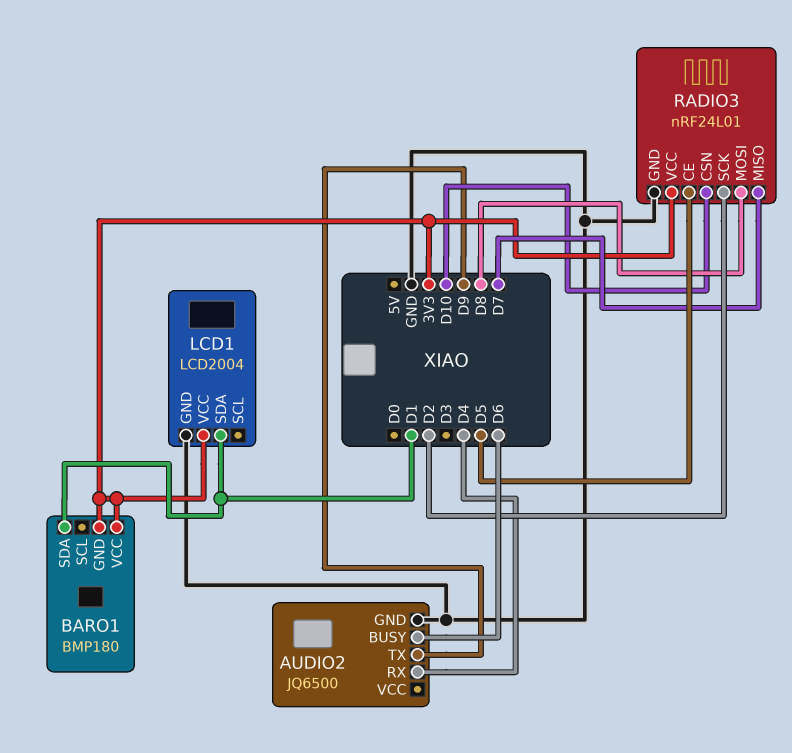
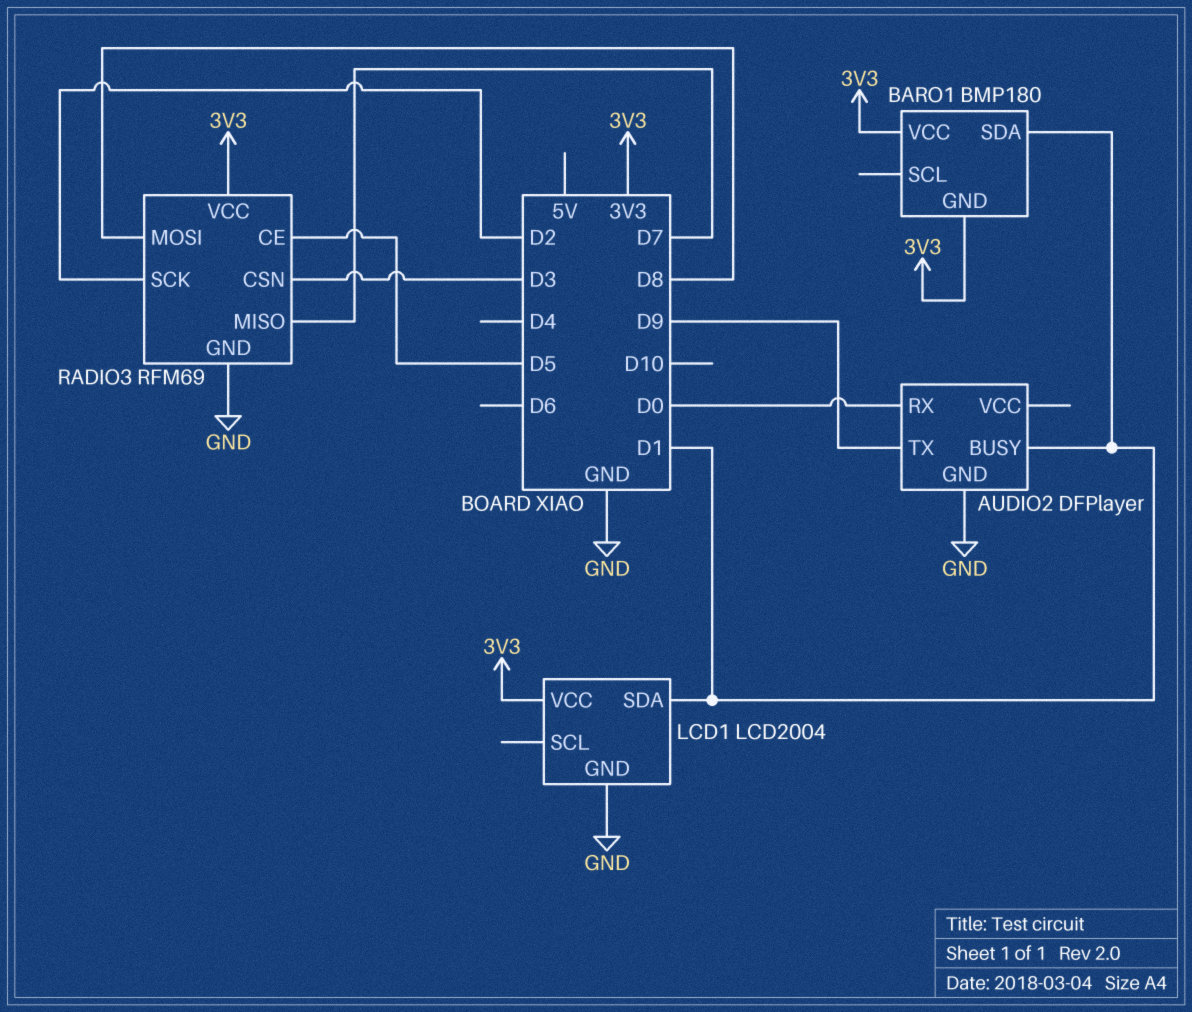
AUDIO2: JQ6500 -> DFPlayer
AUDIO2 pin BUSY: D6 -> D1
AUDIO2 pin RX: D4 -> D0
RADIO3: nRF24L01 -> RFM69
RADIO3 pin CSN: D10 -> D3

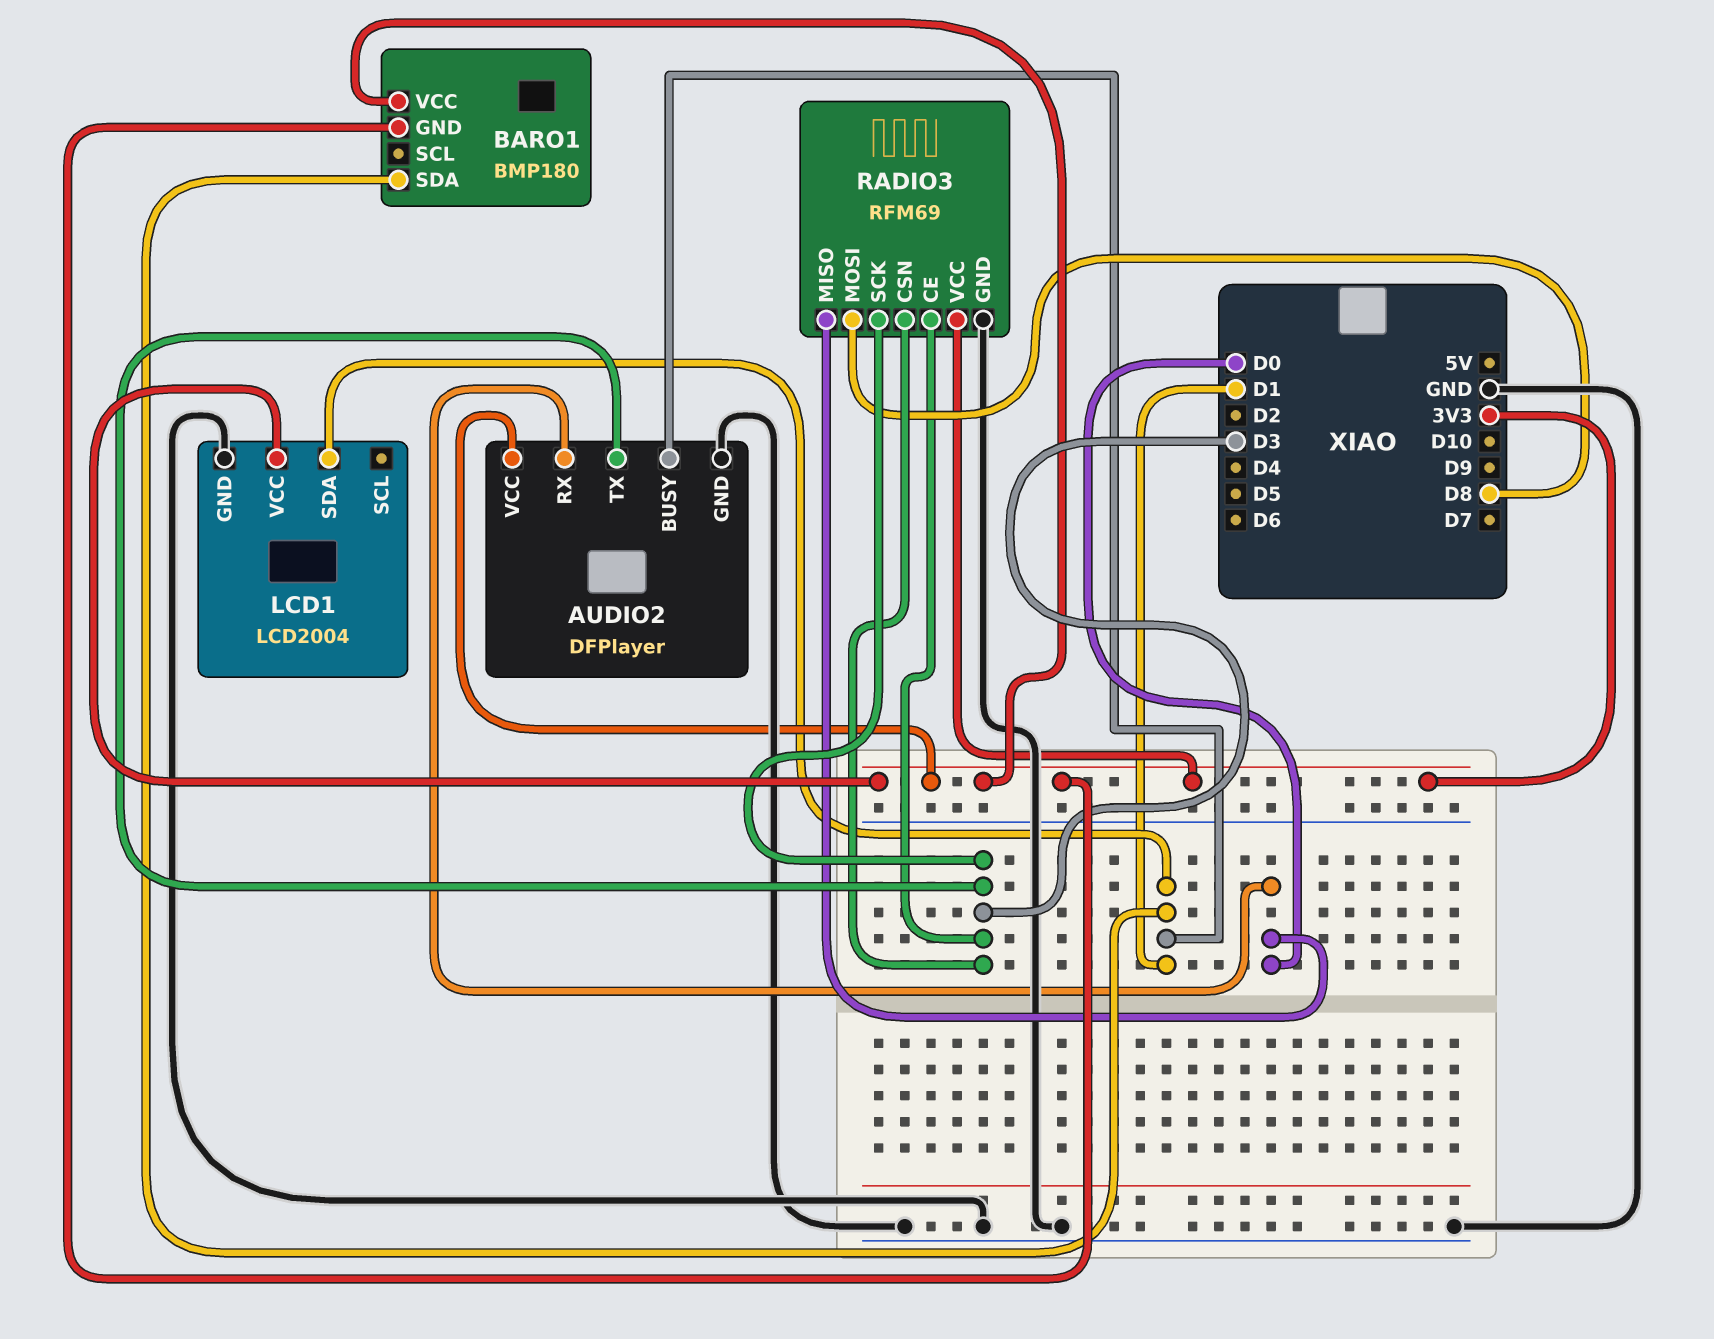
AUDIO2 pin TX: D9 -> D3
AUDIO2 pin VCC: none -> 3V3
RADIO3 pin CE: D5 -> D3
RADIO3 pin MISO: D7 -> D0
RADIO3 pin SCK: D2 -> D3

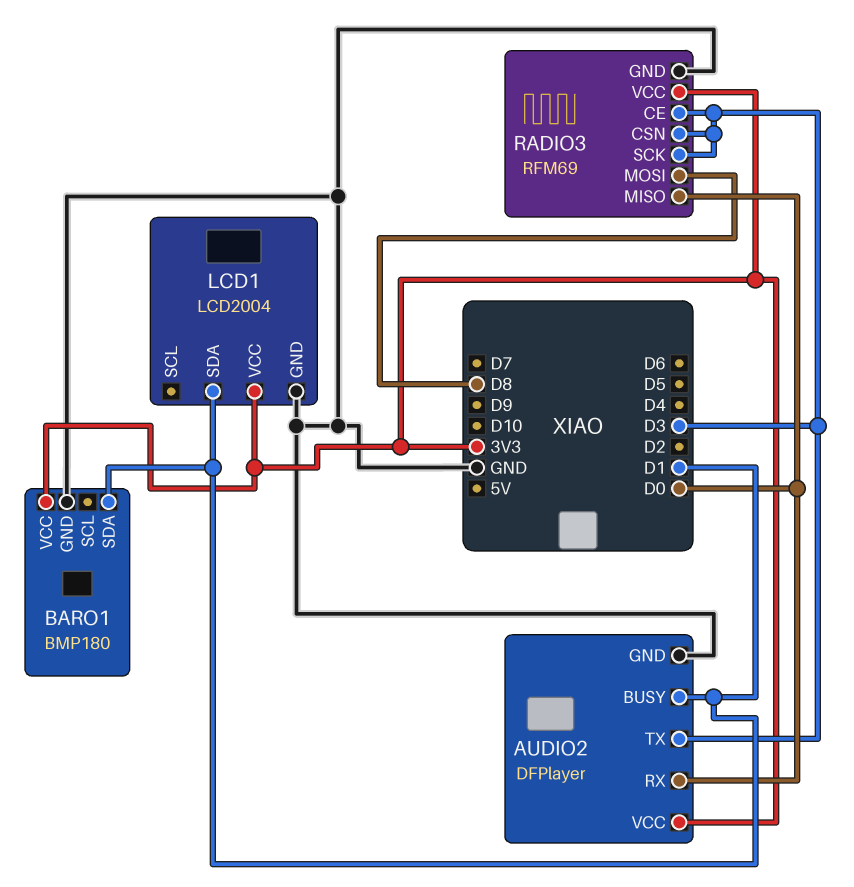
BARO1 pin GND: 3V3 -> GND

